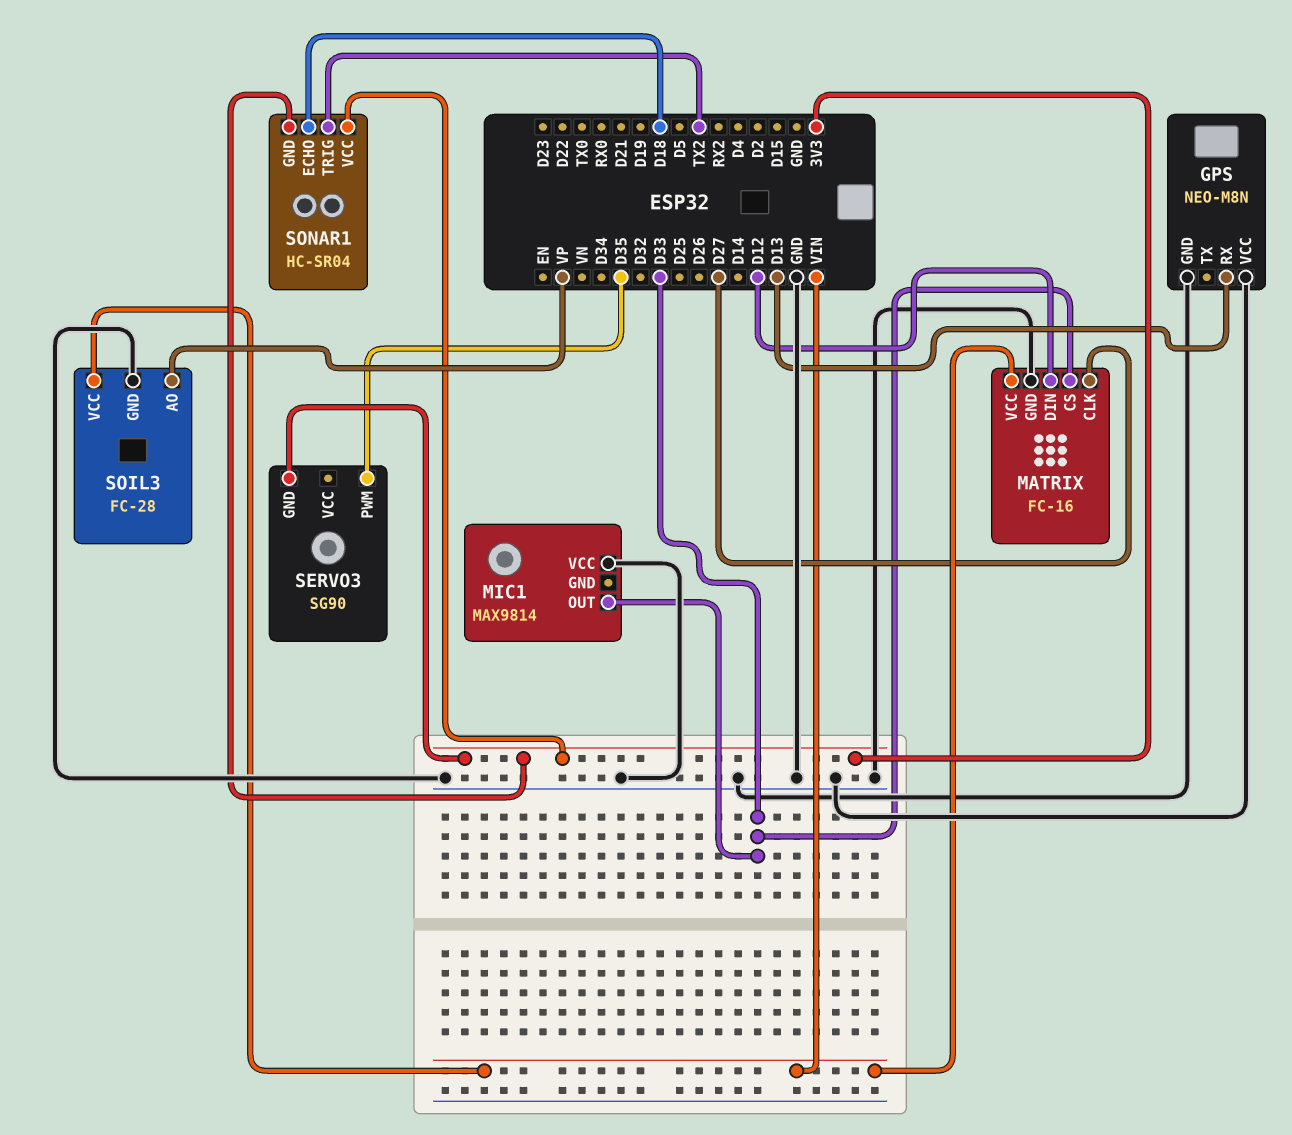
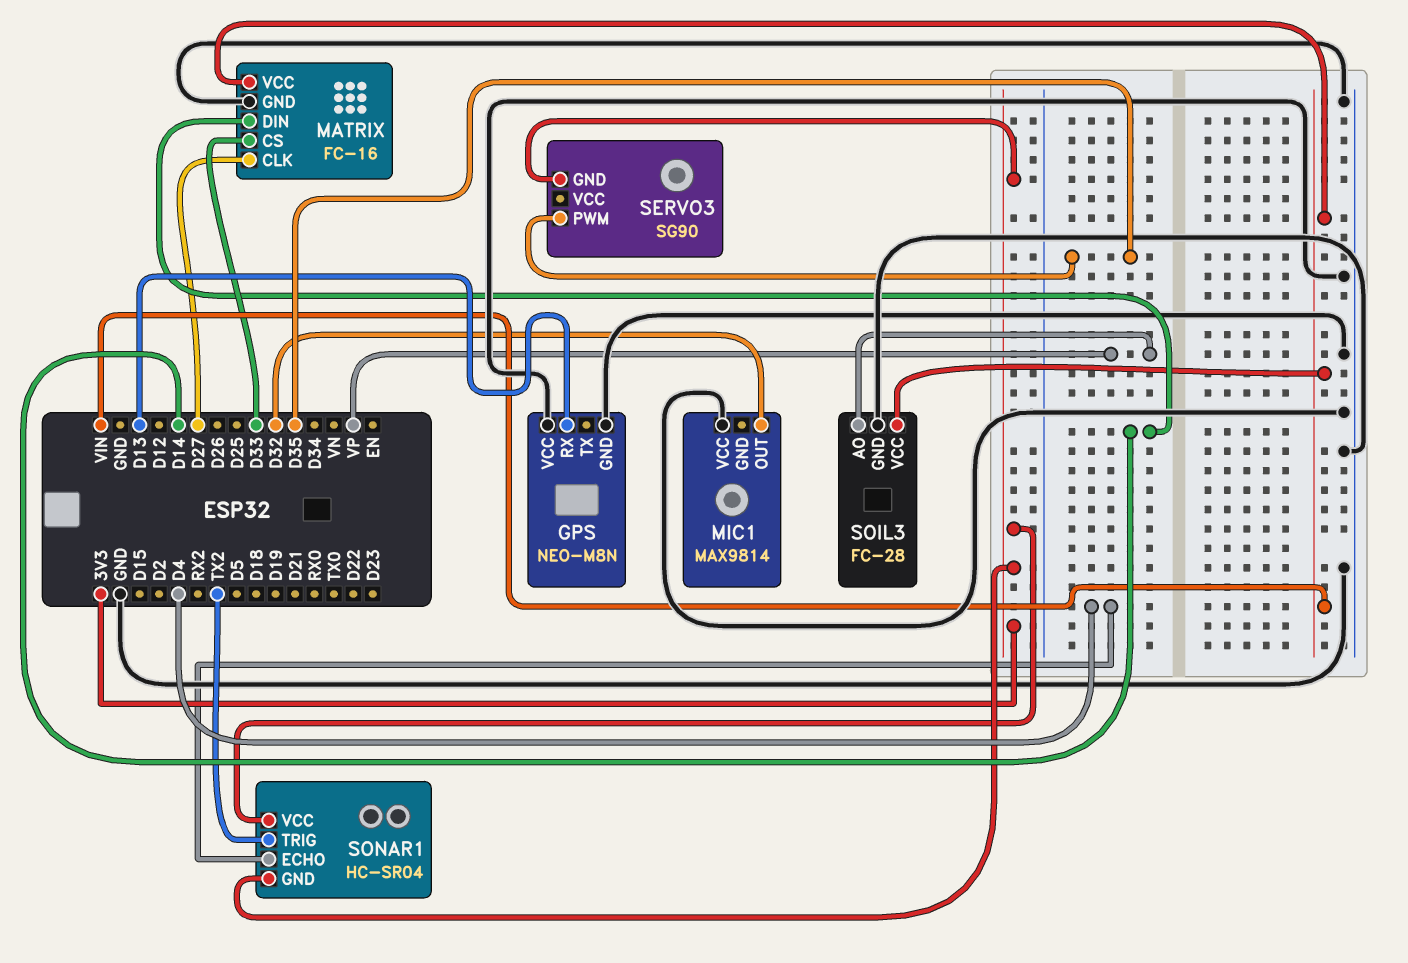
MATRIX pin DIN: D12 -> D14
MIC1 pin OUT: D33 -> D32
SONAR1 pin ECHO: D18 -> D4

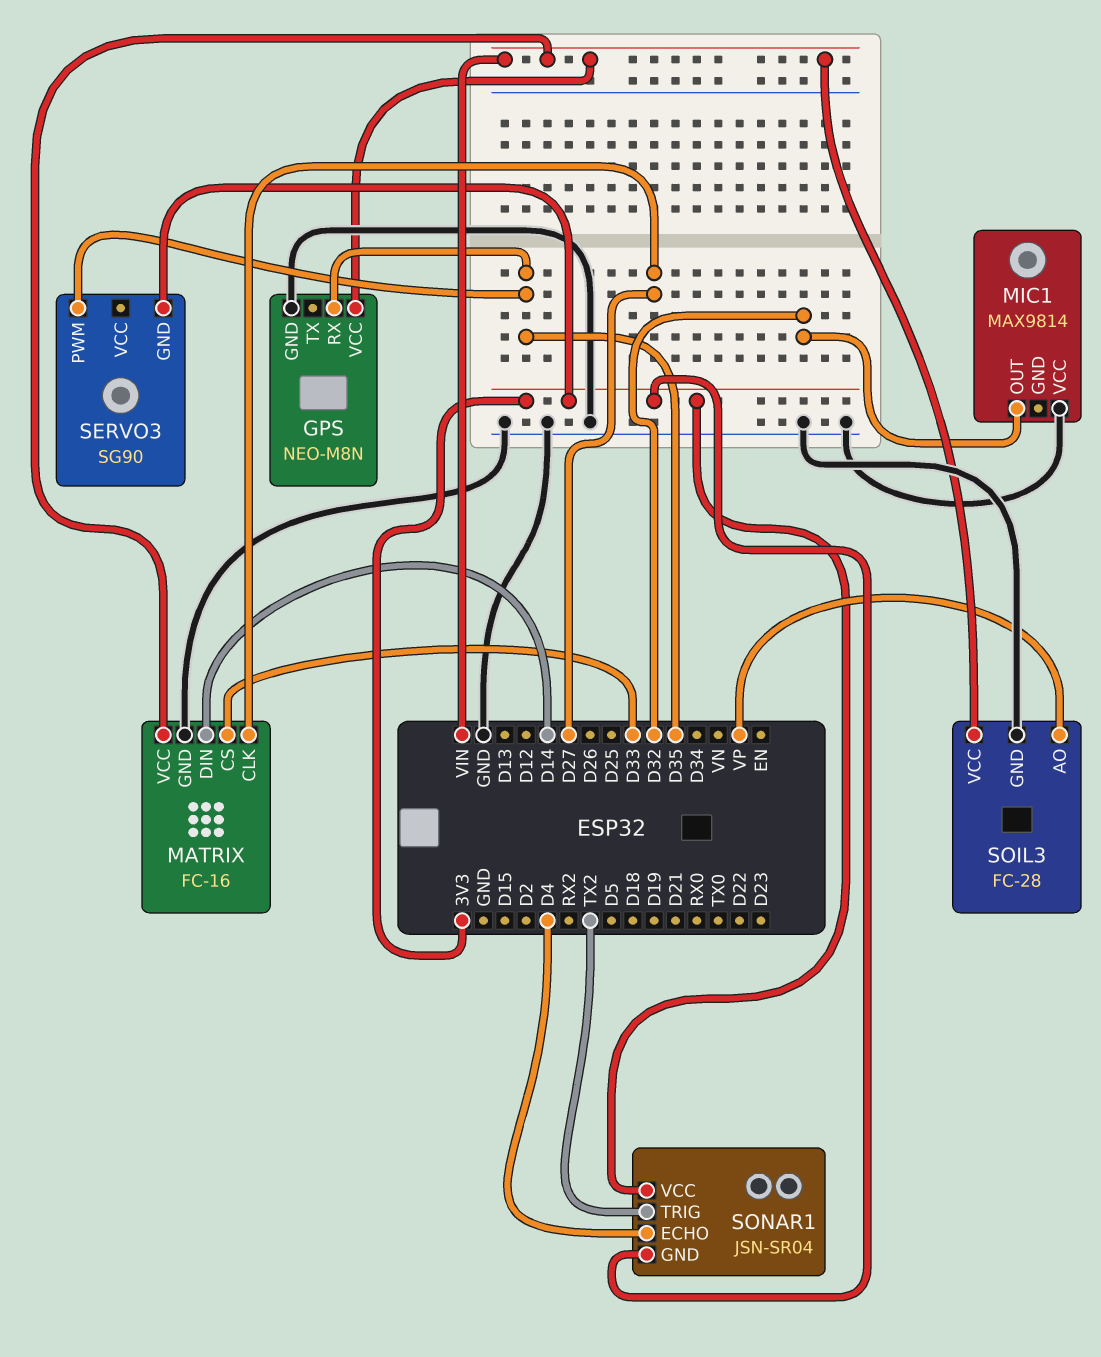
GPS pin RX: D13 -> D35
GPS pin VCC: GND -> VIN
SONAR1: HC-SR04 -> JSN-SR04

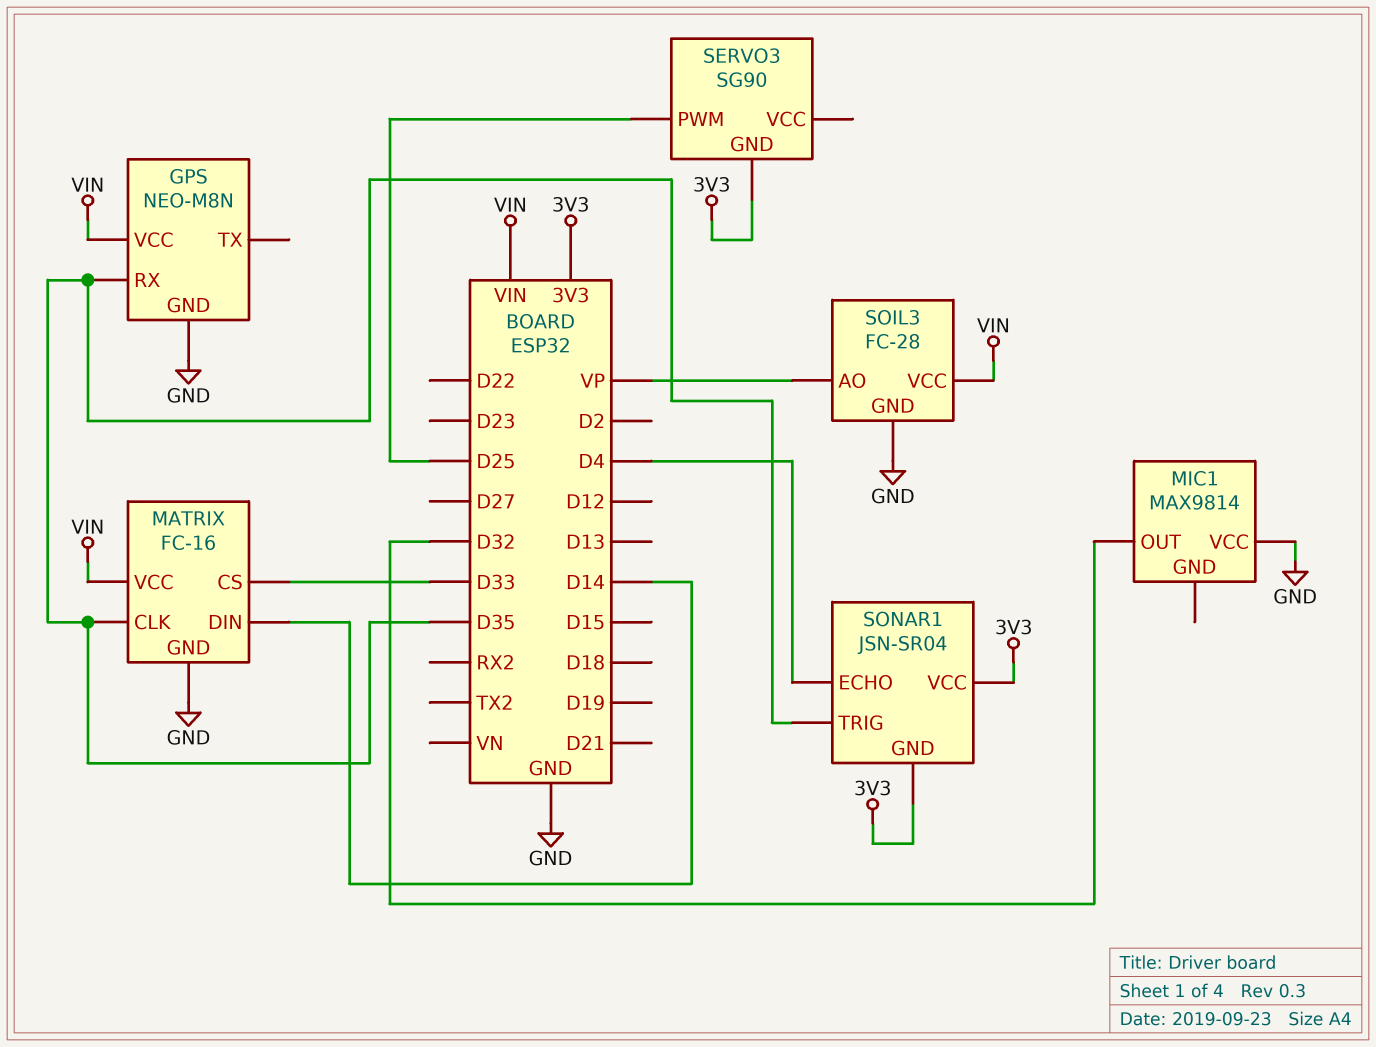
MATRIX pin CLK: D27 -> D35
SERVO3 pin PWM: D35 -> D25
SONAR1 pin TRIG: TX2 -> D35

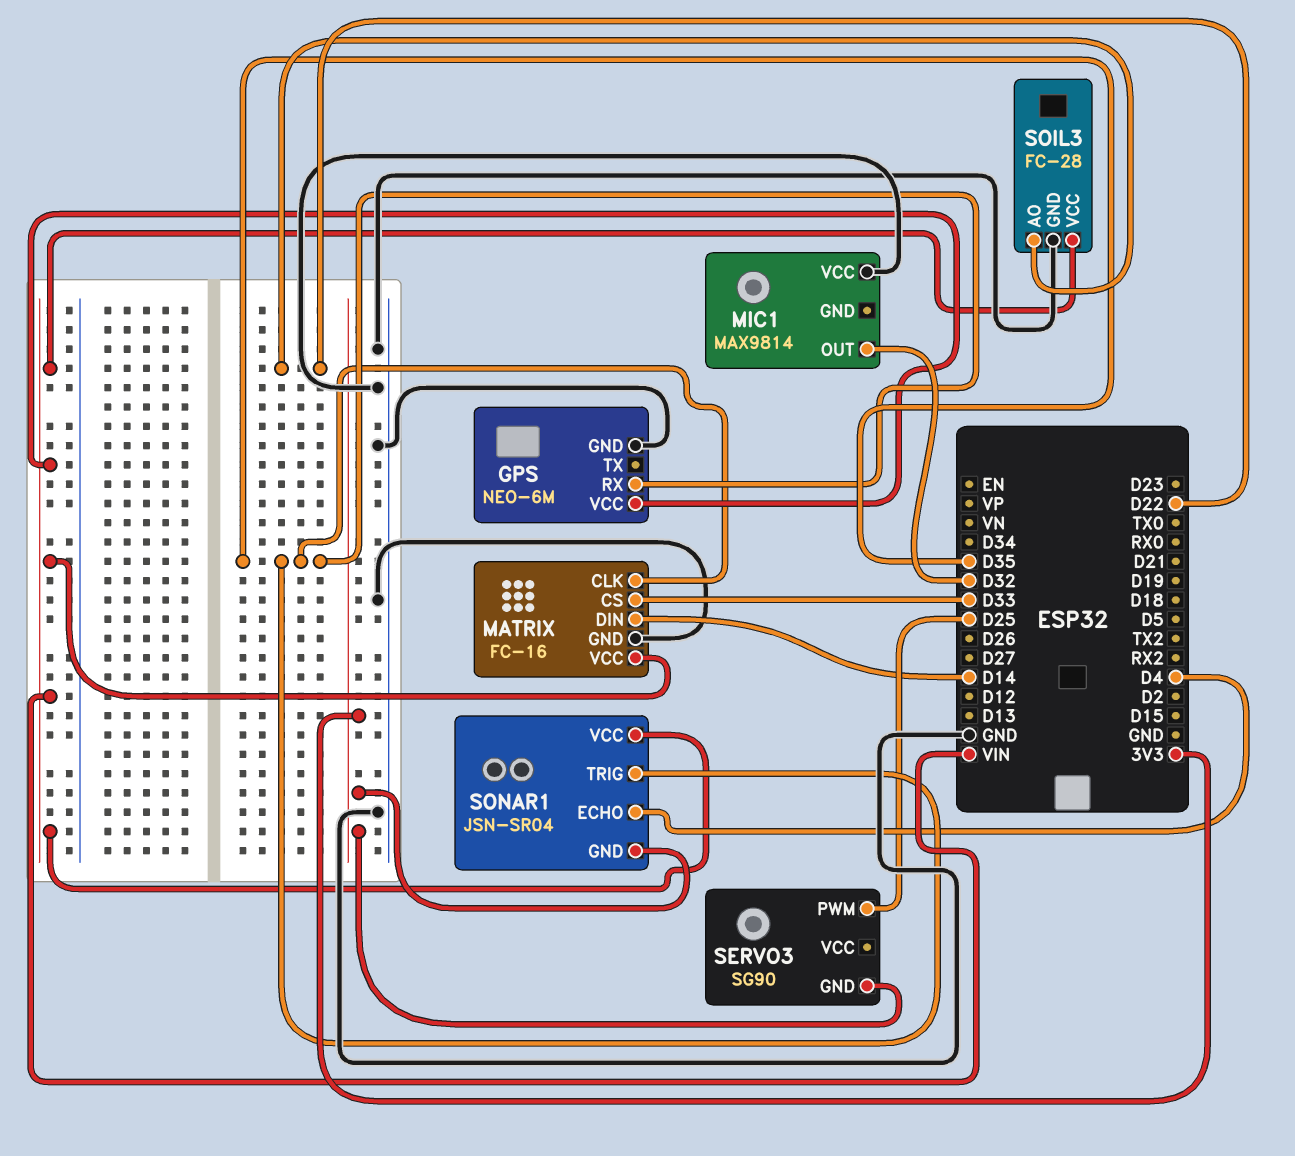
GPS: NEO-M8N -> NEO-6M
SOIL3 pin AO: VP -> D22
SONAR1 pin VCC: 3V3 -> VIN

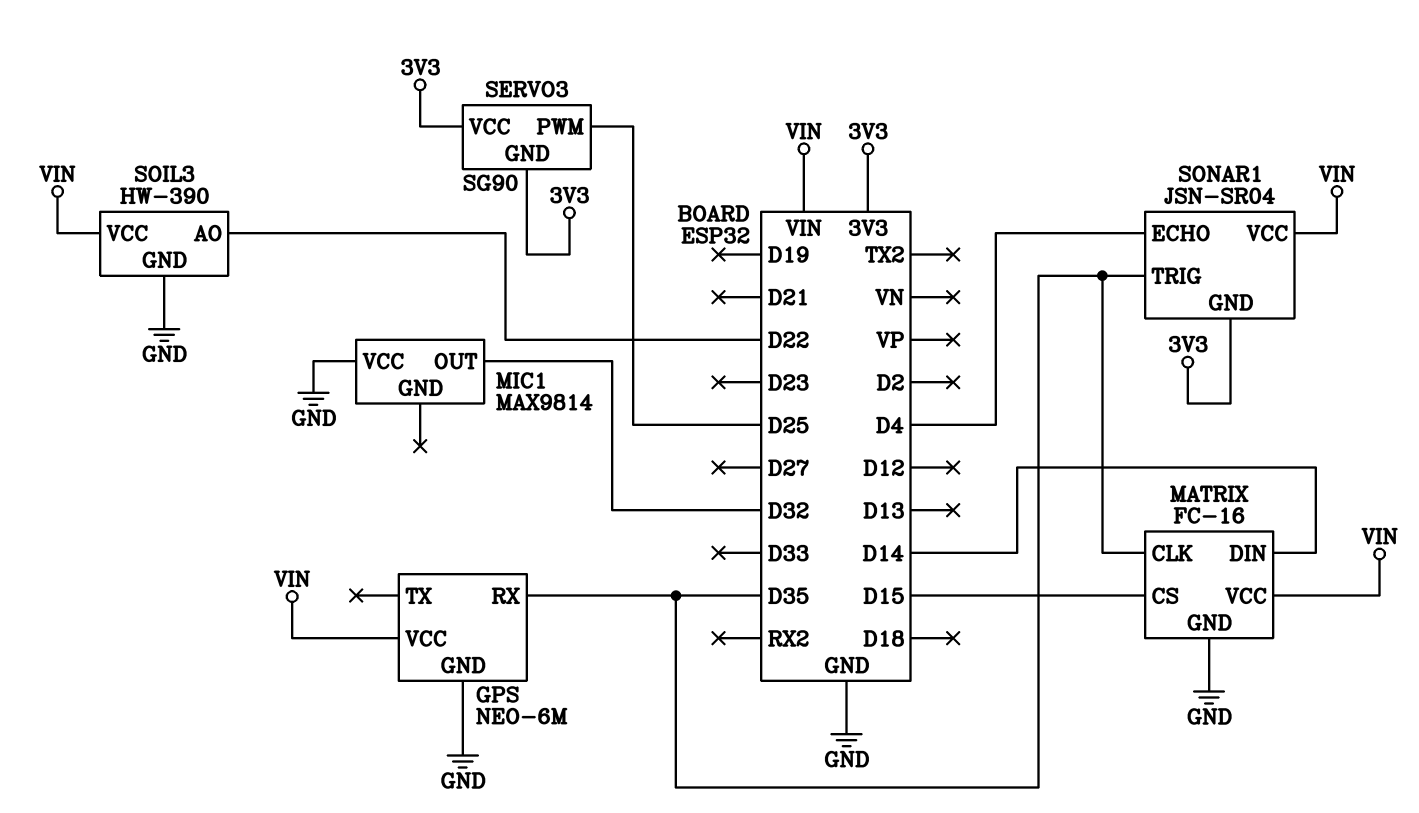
MATRIX pin CS: D33 -> D15
SERVO3 pin VCC: none -> 3V3
SOIL3: FC-28 -> HW-390

